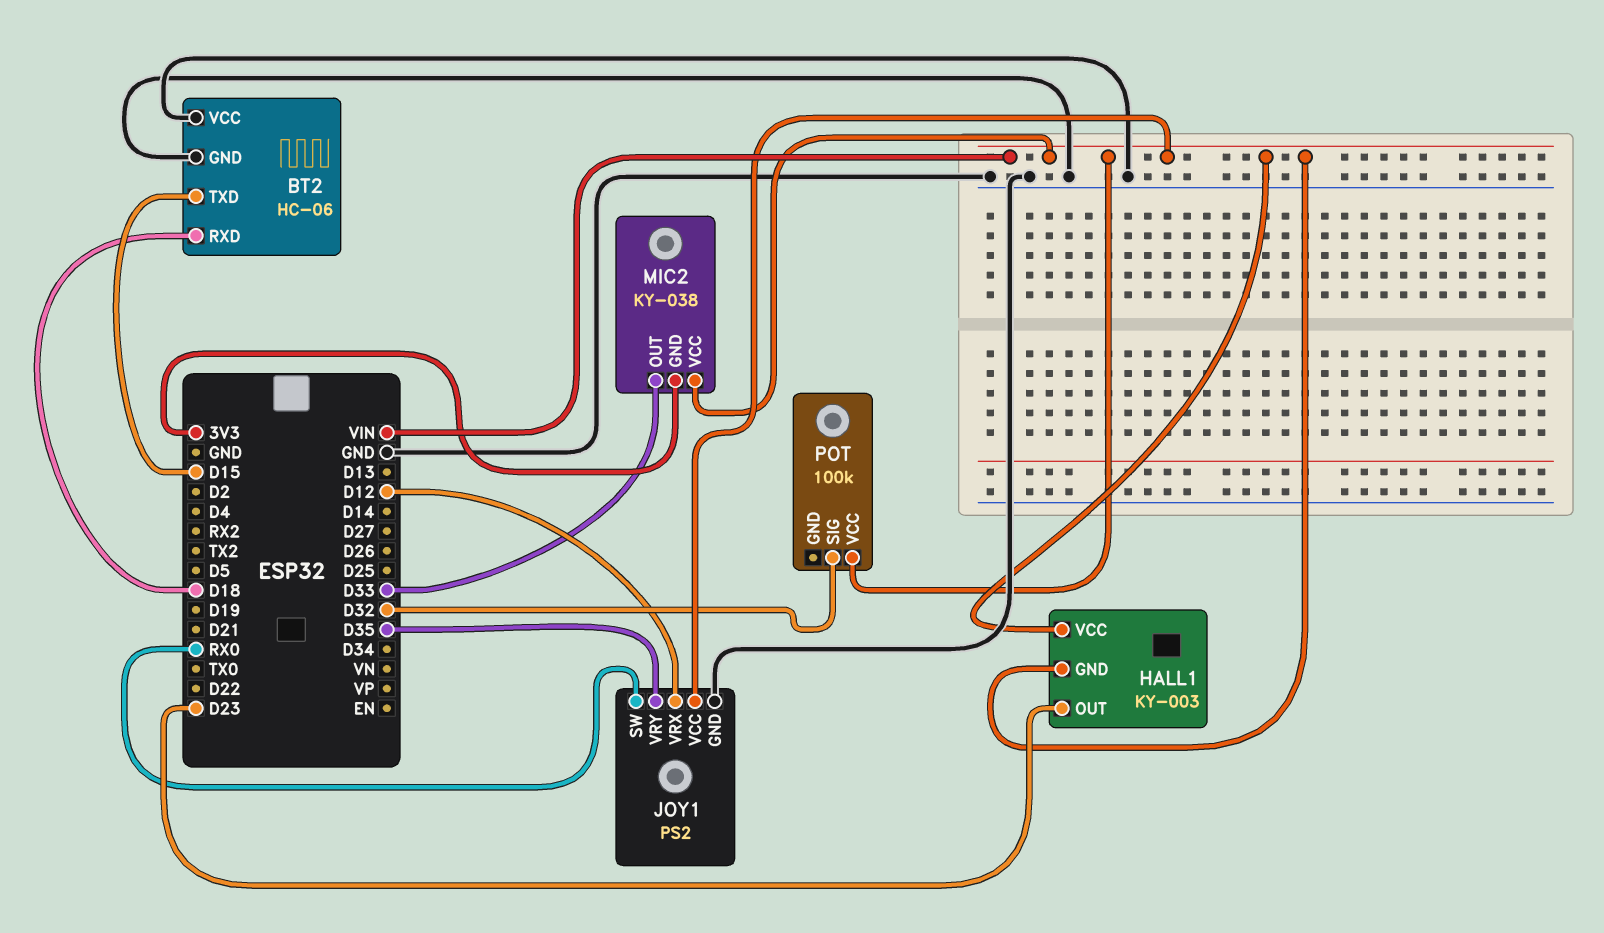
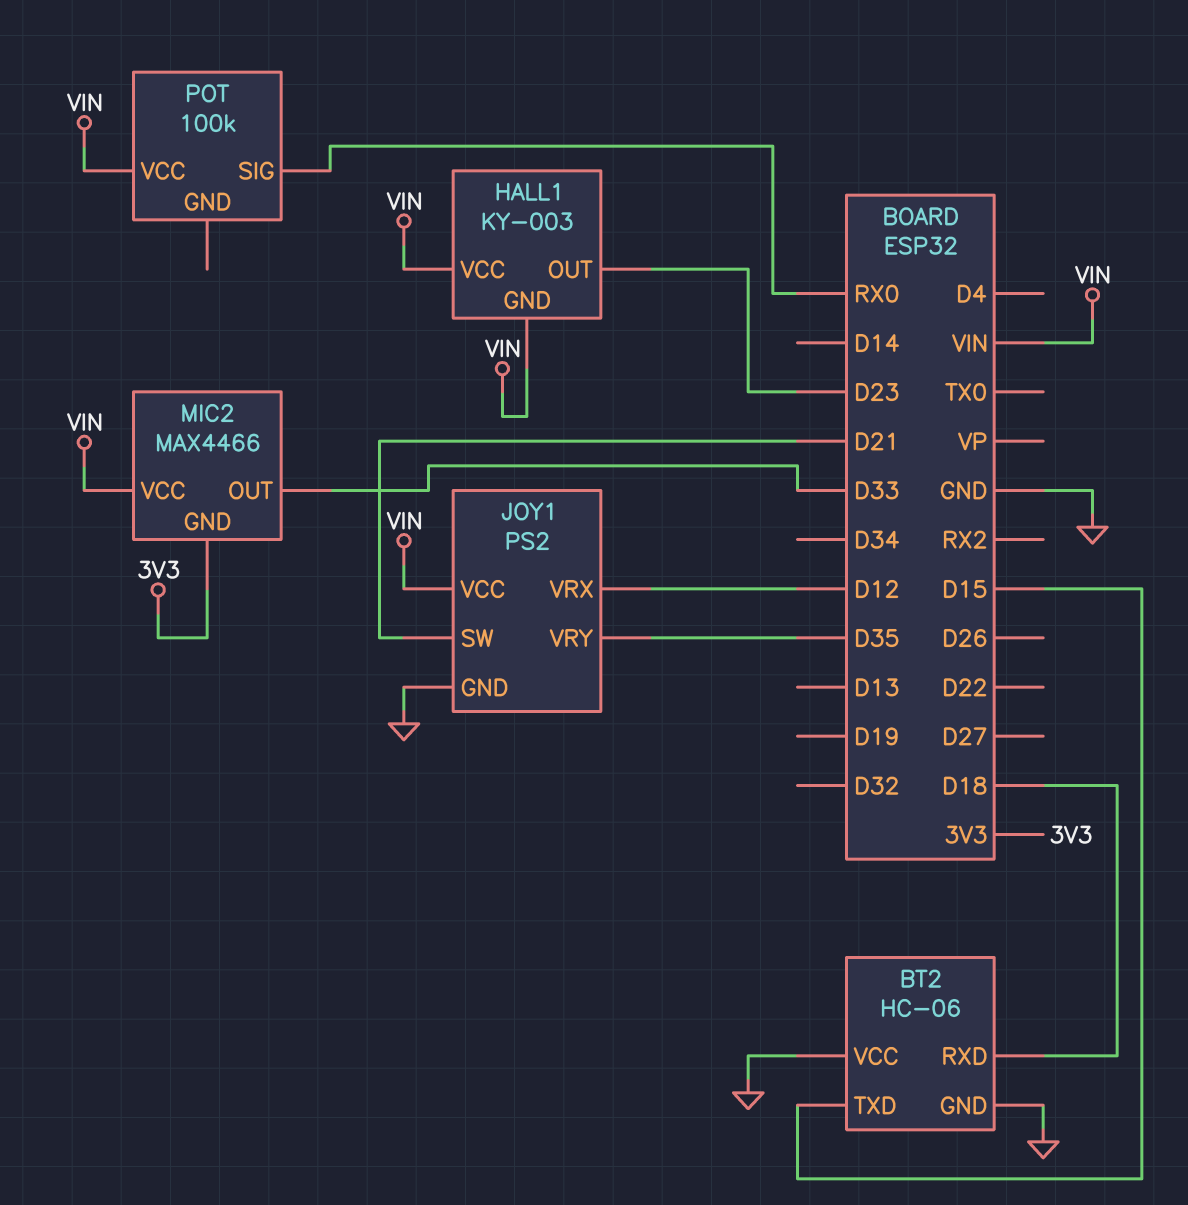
JOY1 pin SW: RX0 -> D21
MIC2: KY-038 -> MAX4466
POT pin SIG: D32 -> RX0

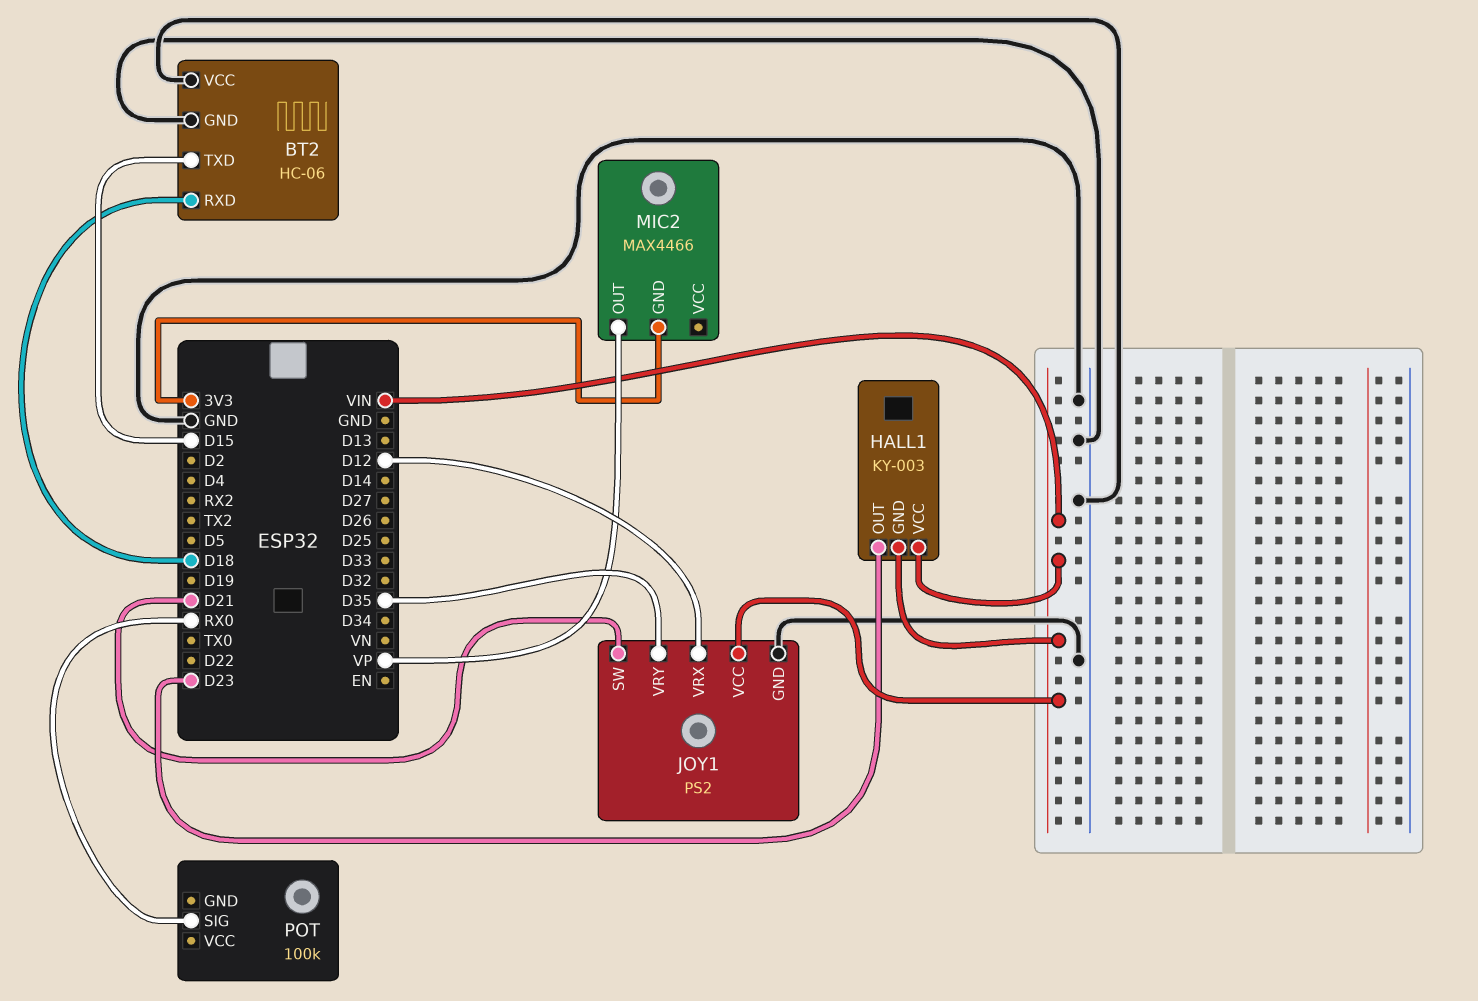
MIC2 pin OUT: D33 -> VP
MIC2 pin VCC: VIN -> none
POT pin VCC: VIN -> none

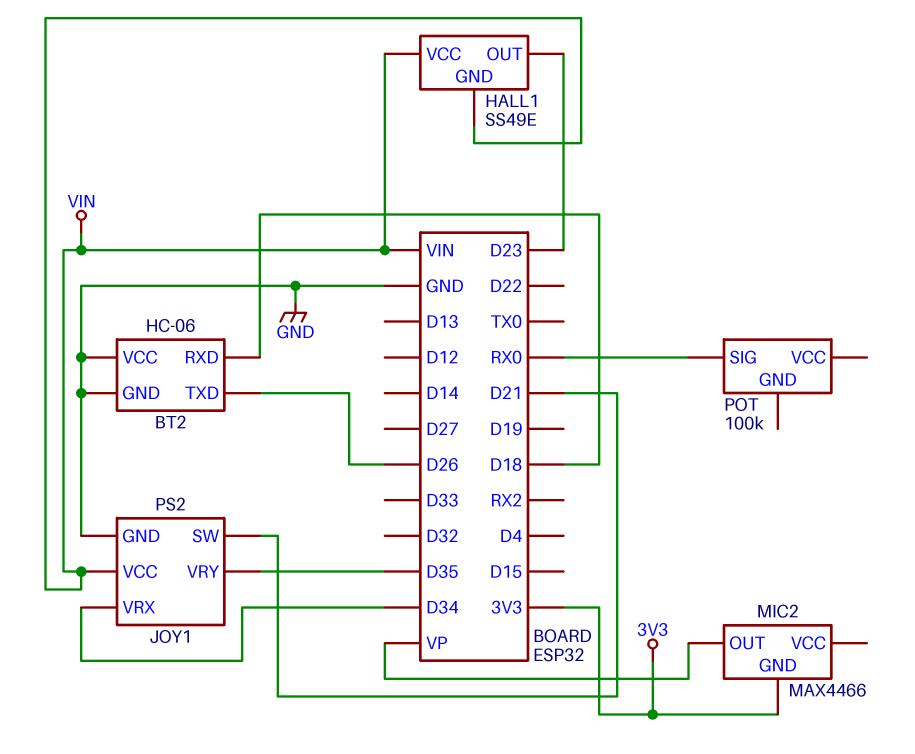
BT2 pin TXD: D15 -> D26
HALL1: KY-003 -> SS49E
JOY1 pin VRX: D12 -> D34

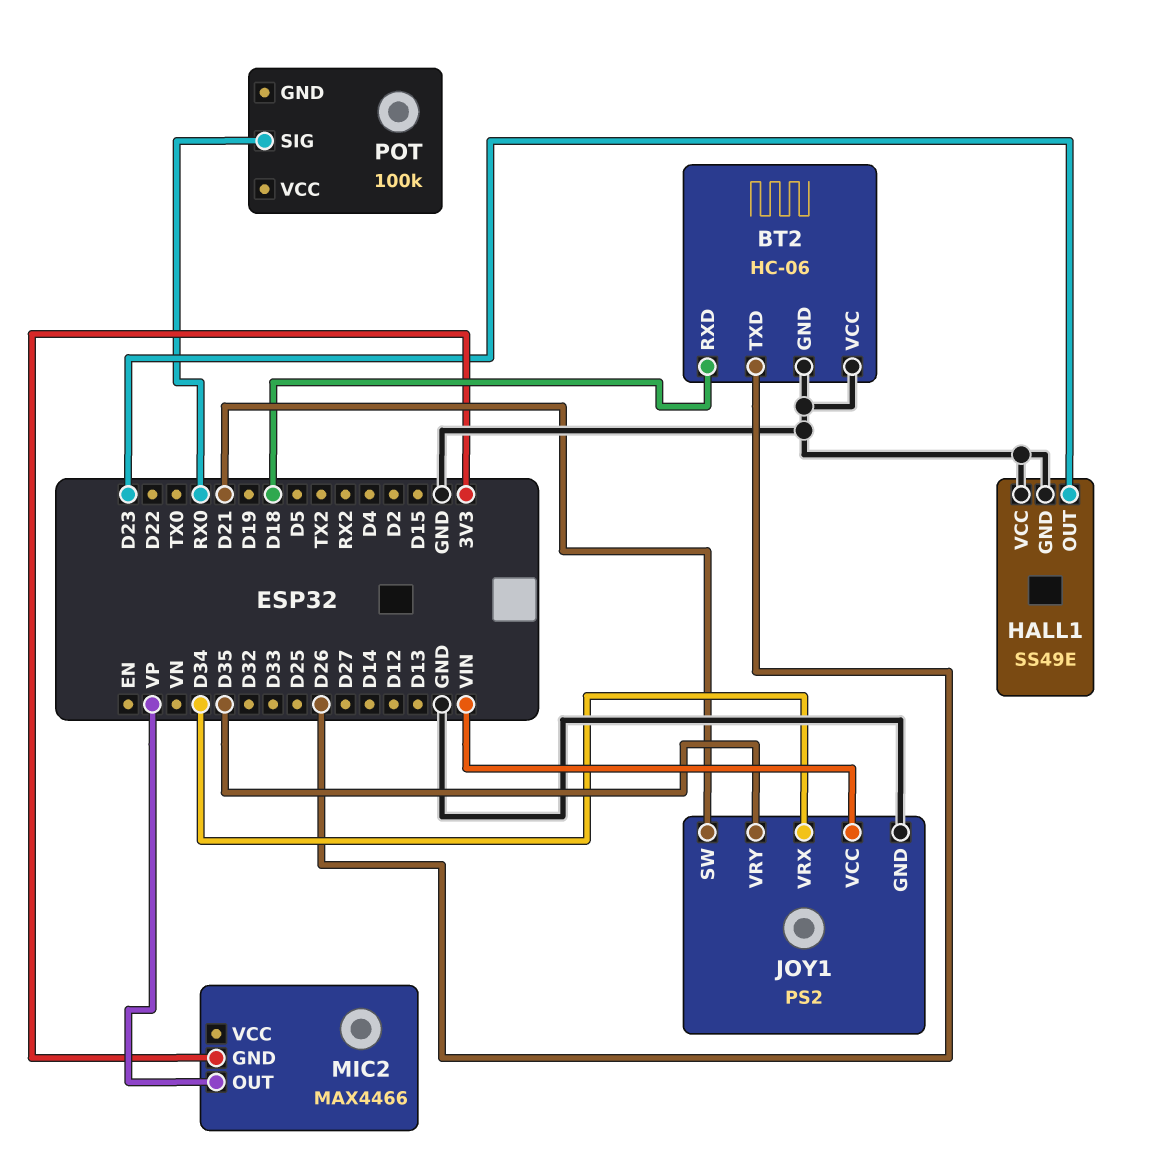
HALL1 pin GND: VIN -> GND
HALL1 pin VCC: VIN -> GND

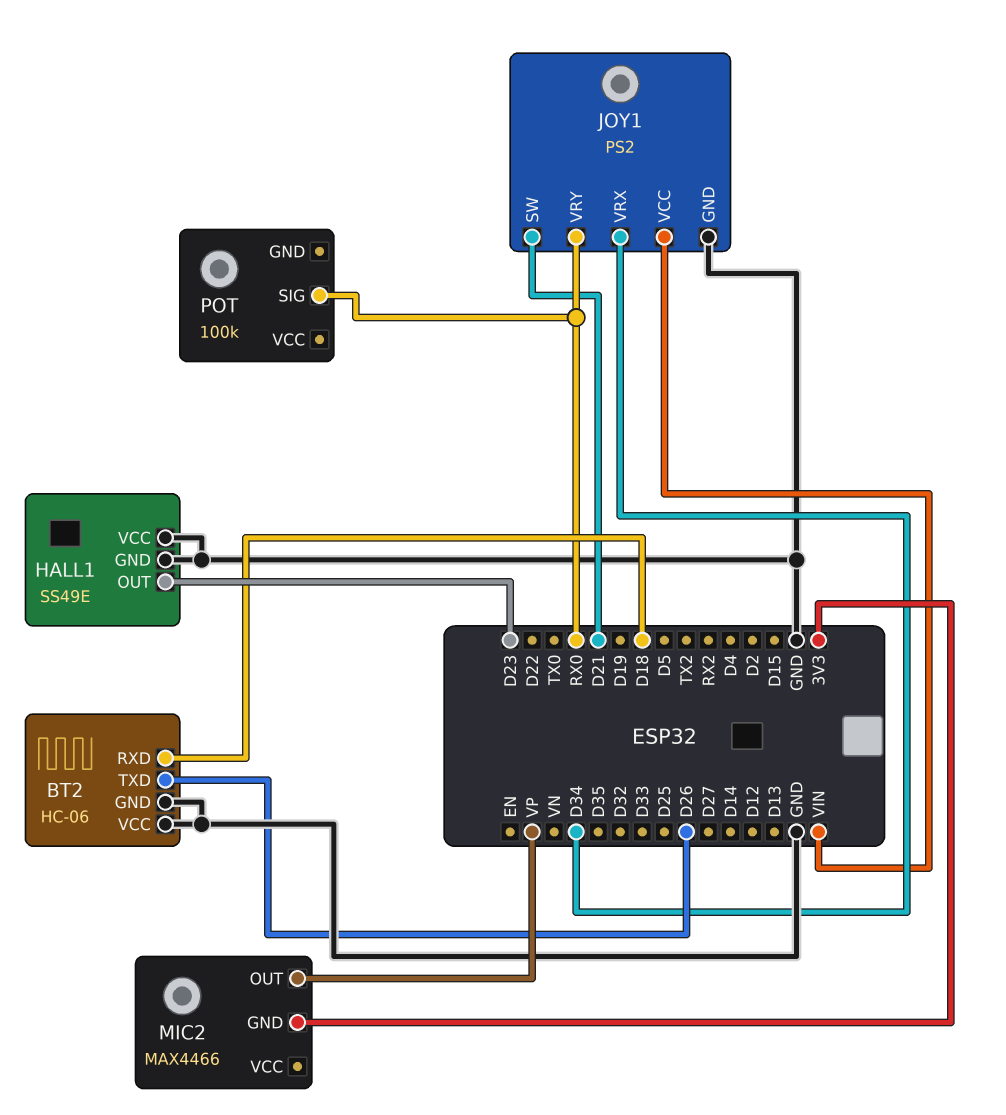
JOY1 pin VRY: D35 -> RX0

